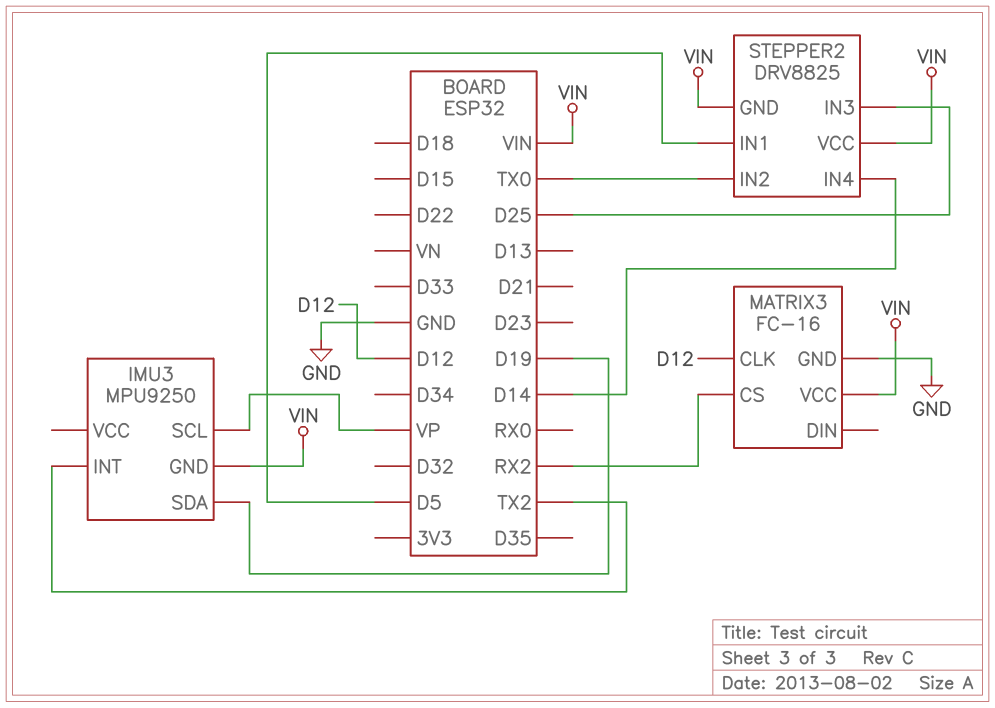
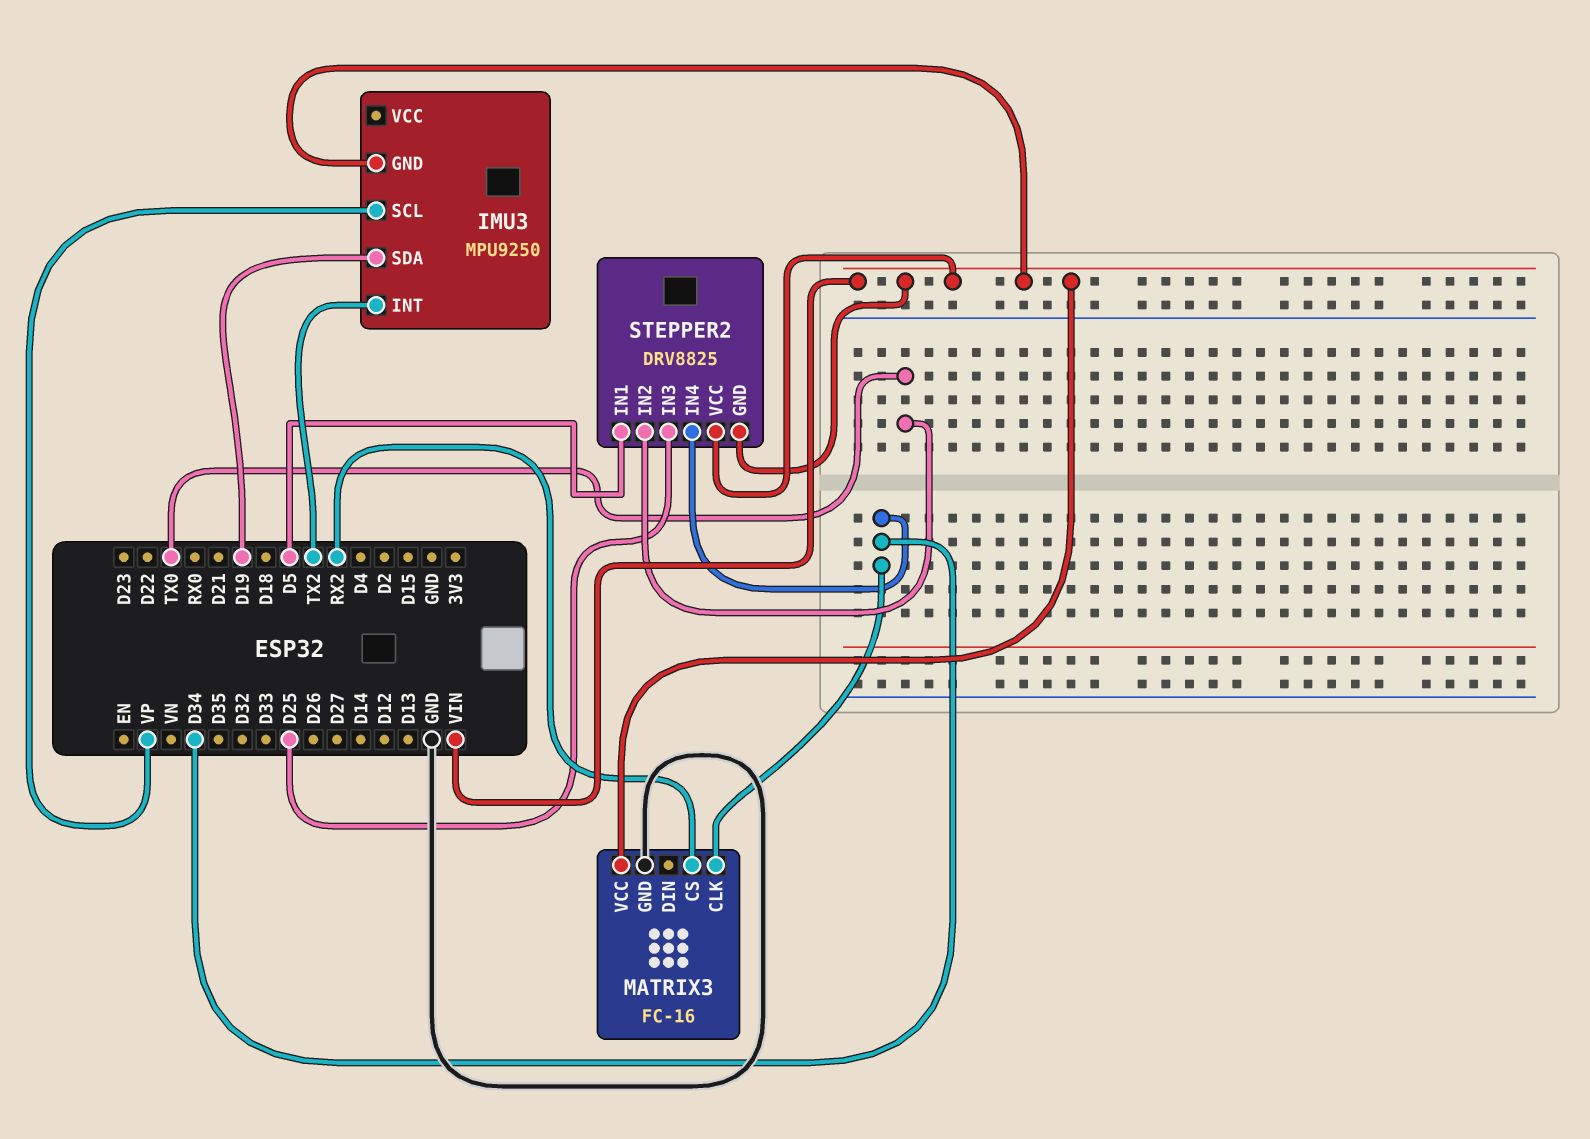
MATRIX3 pin CLK: D12 -> D34
STEPPER2 pin IN4: D14 -> D34

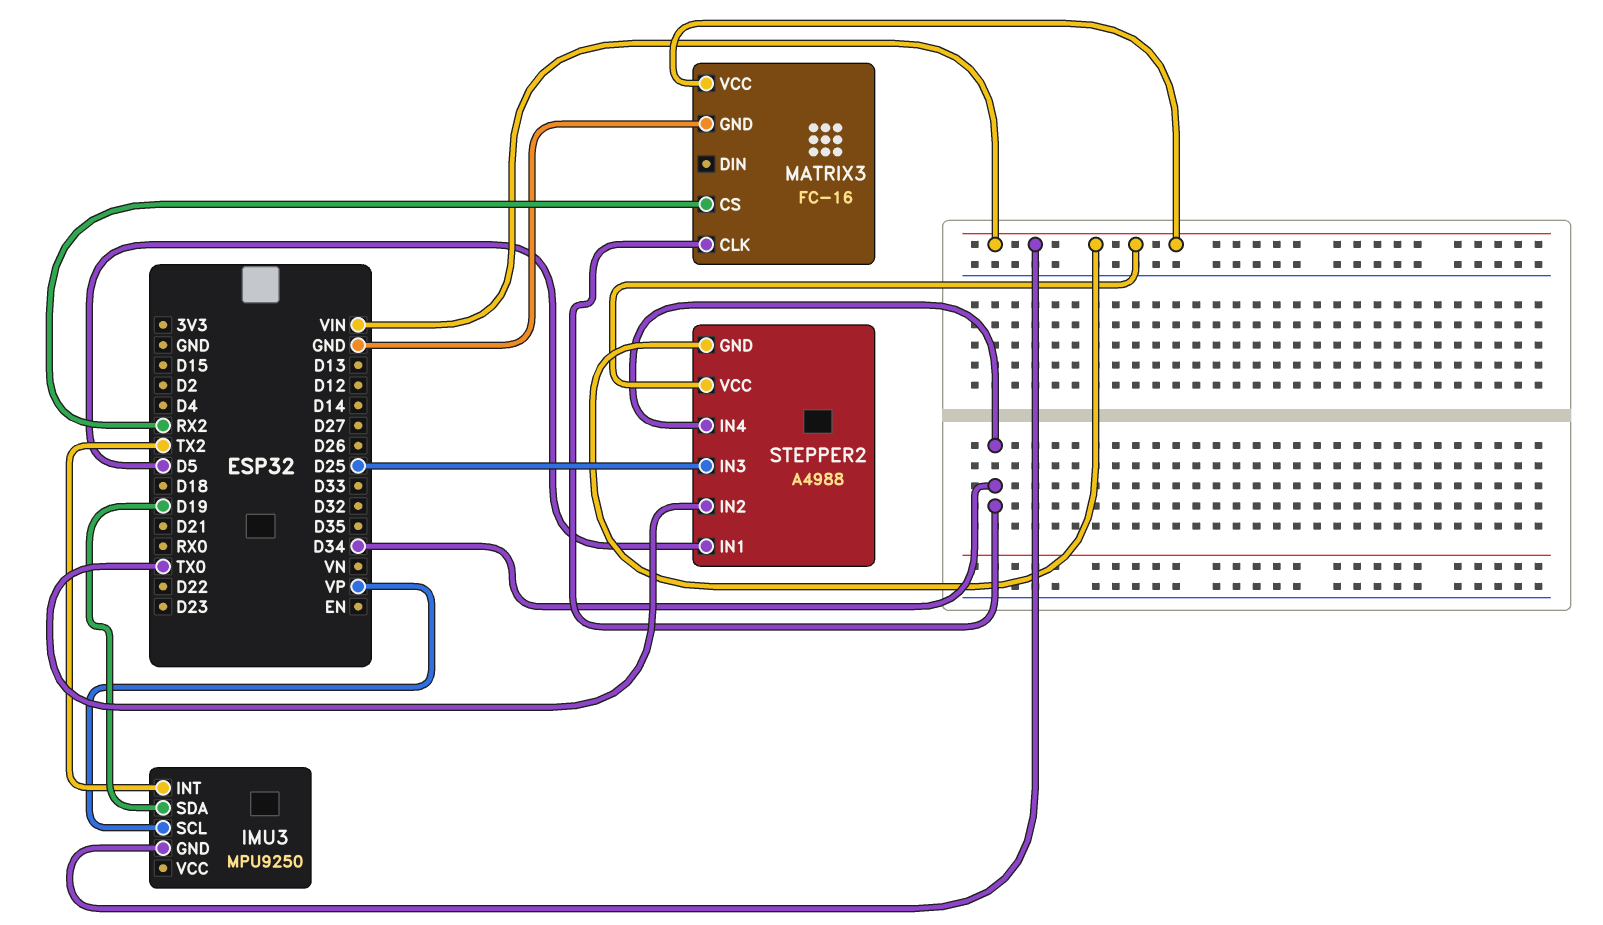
STEPPER2: DRV8825 -> A4988

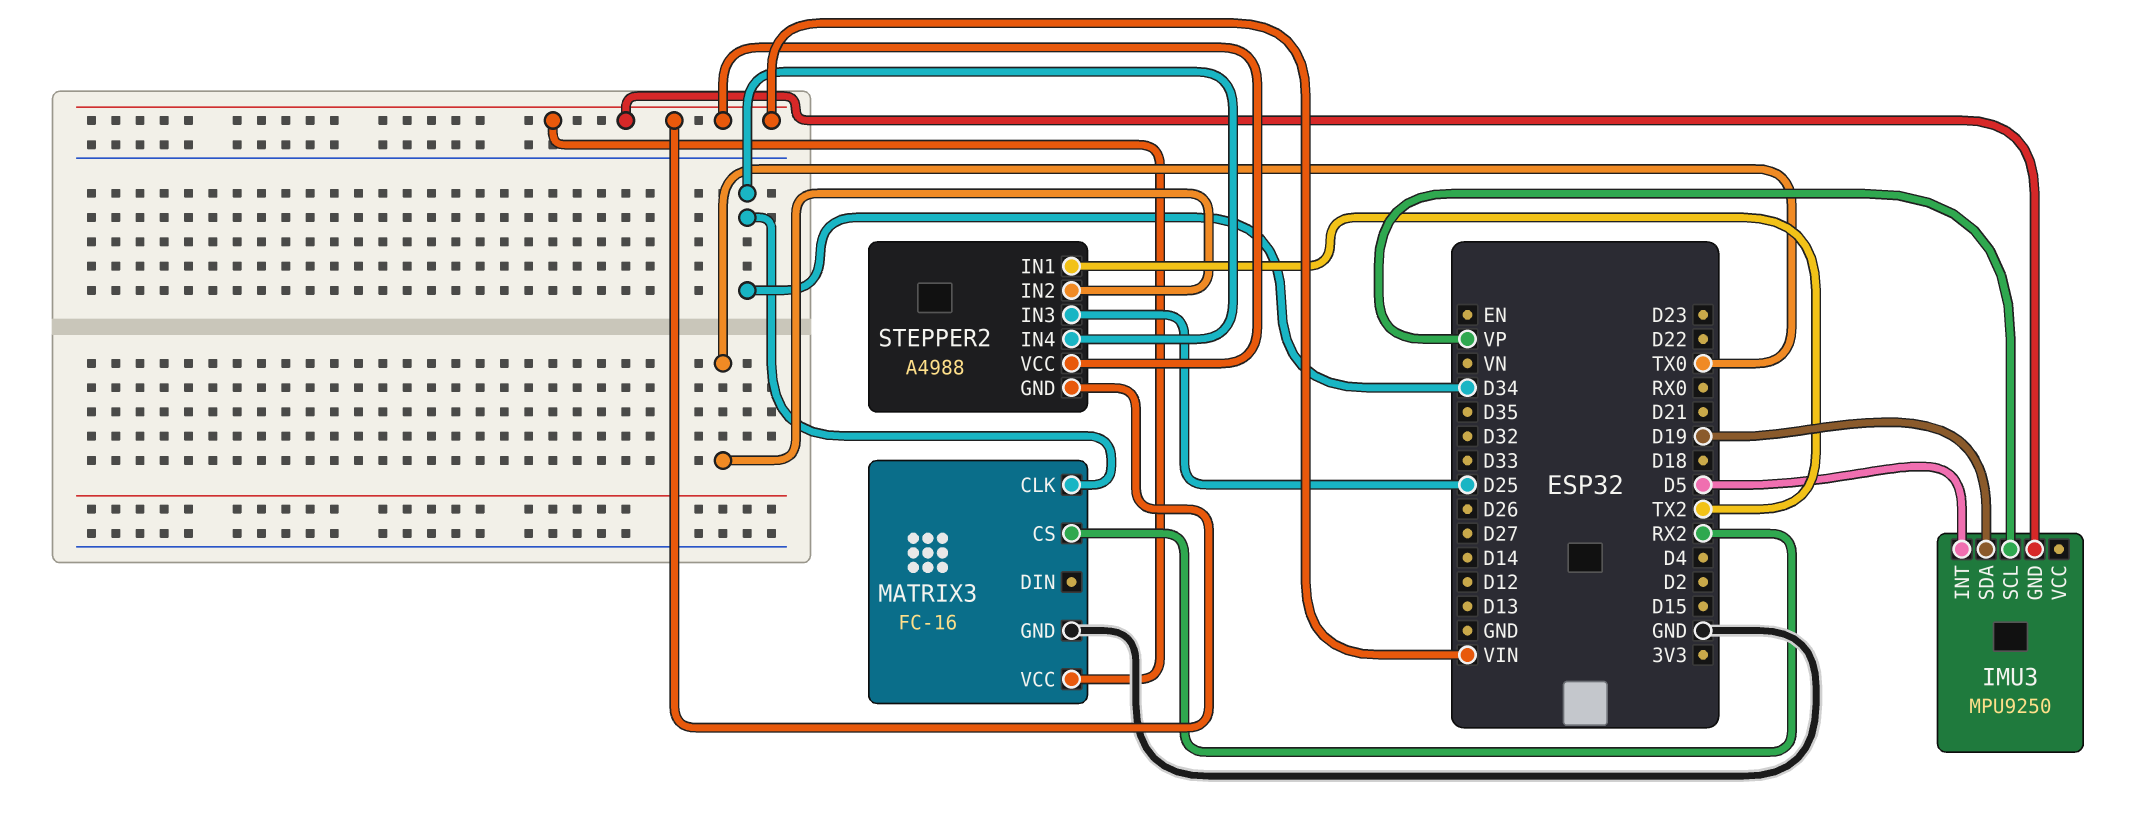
IMU3 pin INT: TX2 -> D5
STEPPER2 pin IN1: D5 -> TX2

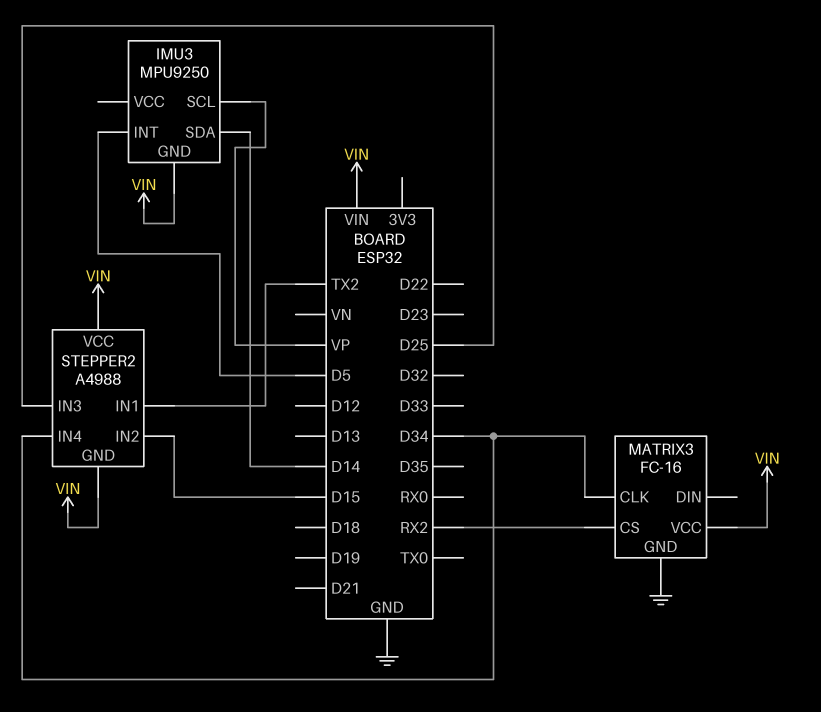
IMU3 pin SDA: D19 -> D14
STEPPER2 pin IN2: TX0 -> D15

